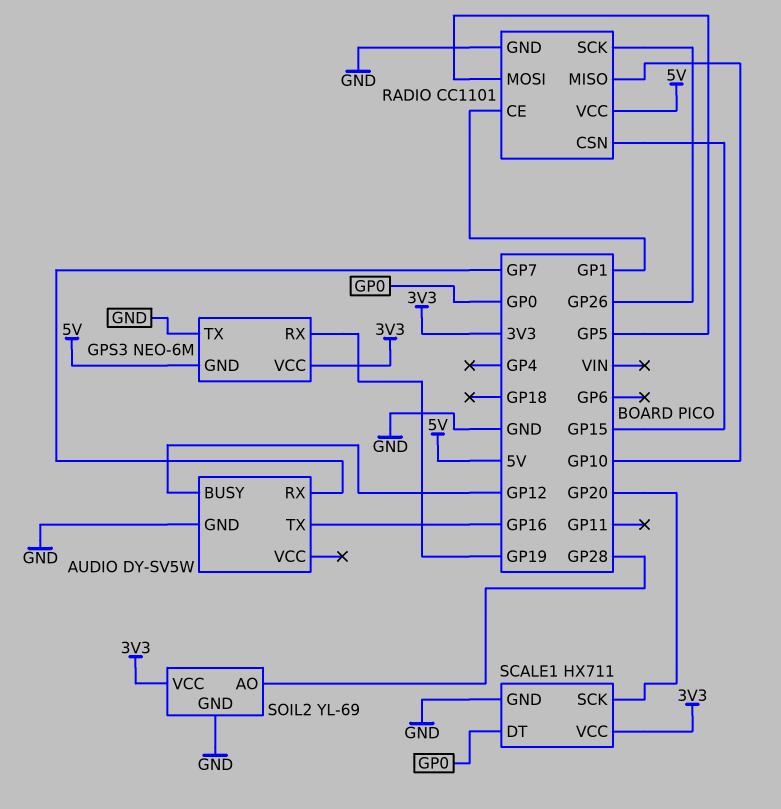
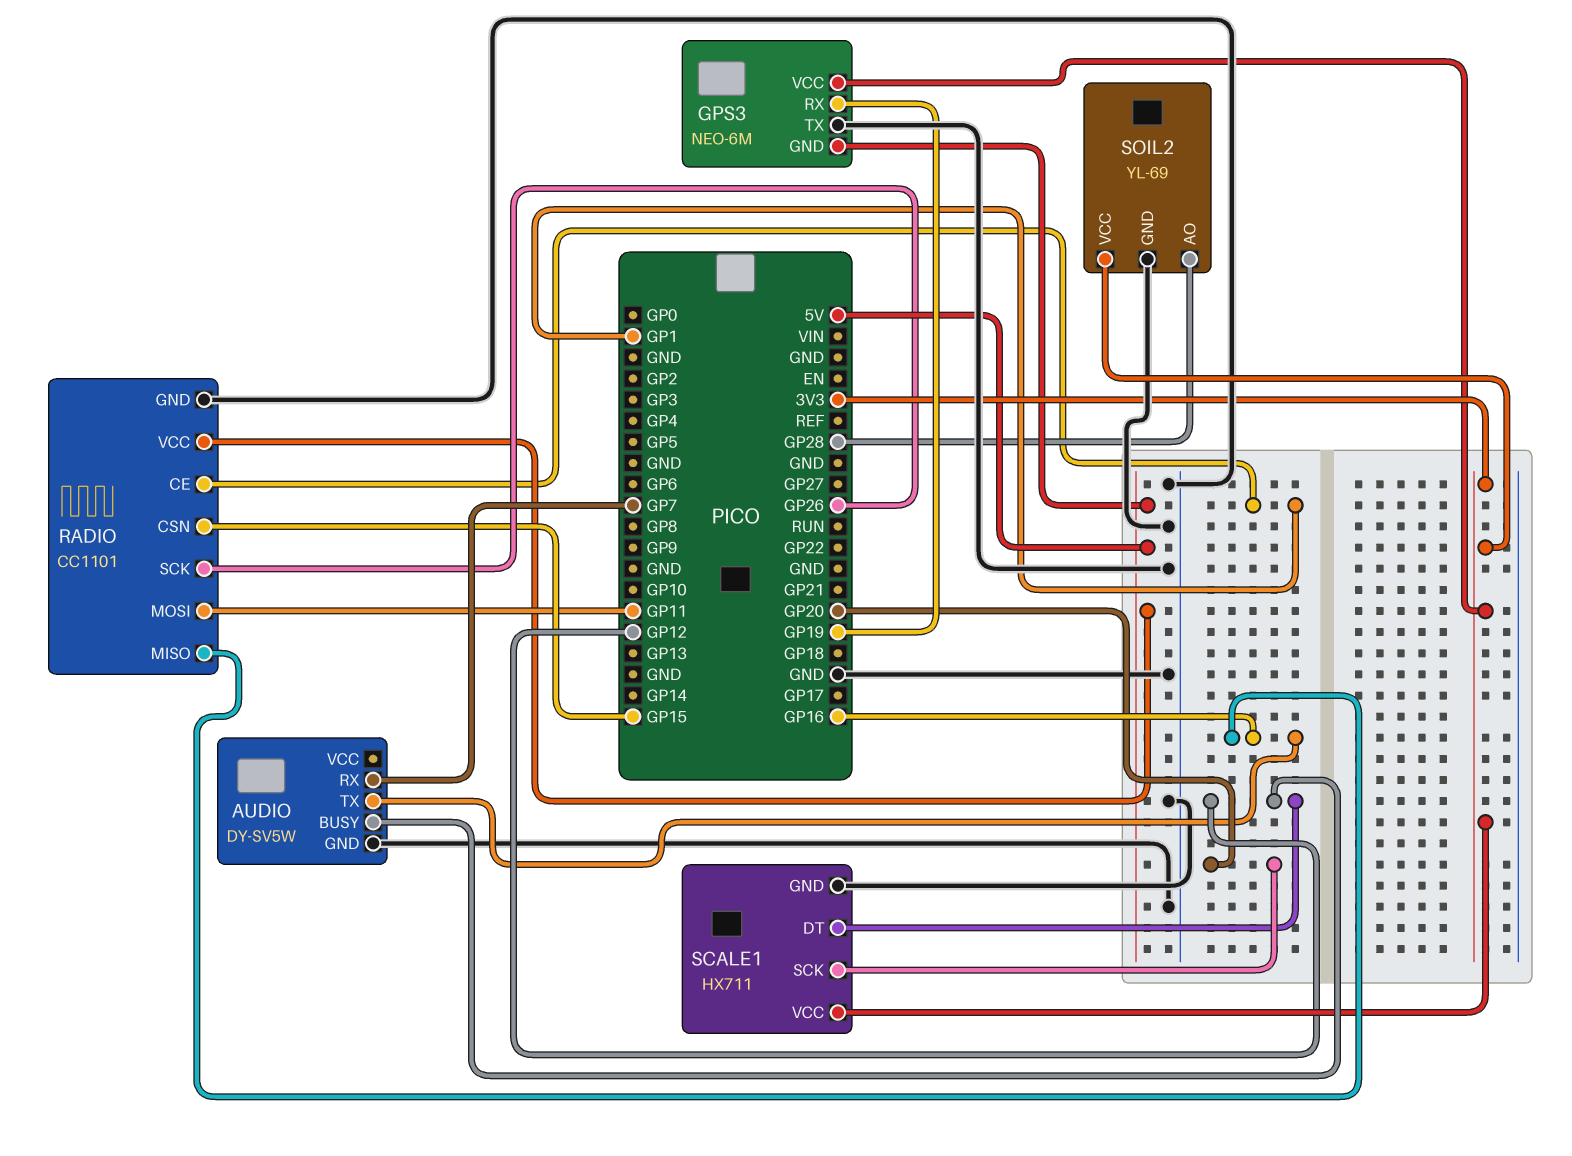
RADIO pin MISO: GP10 -> GP16
RADIO pin MOSI: GP5 -> GP11
SCALE1 pin DT: GP0 -> GP12

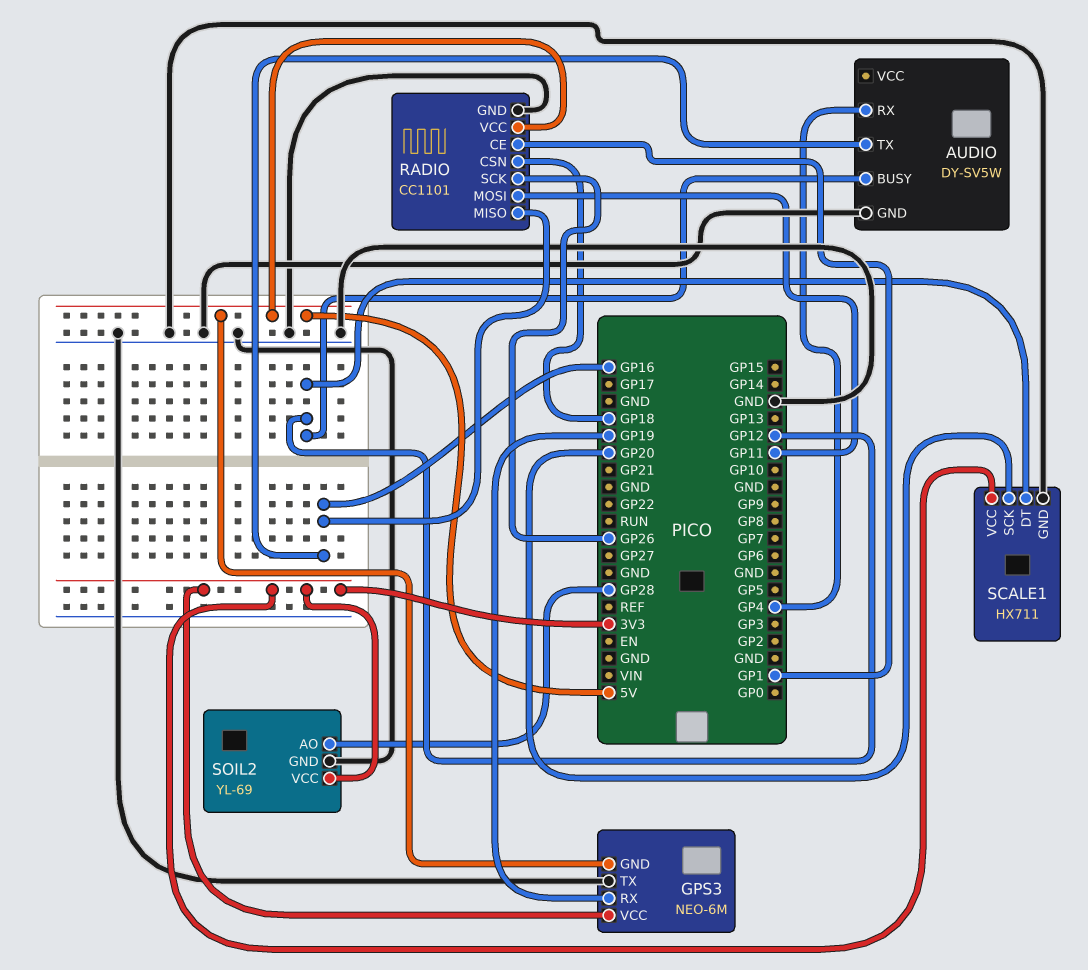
AUDIO pin RX: GP7 -> GP4
RADIO pin CSN: GP15 -> GP18

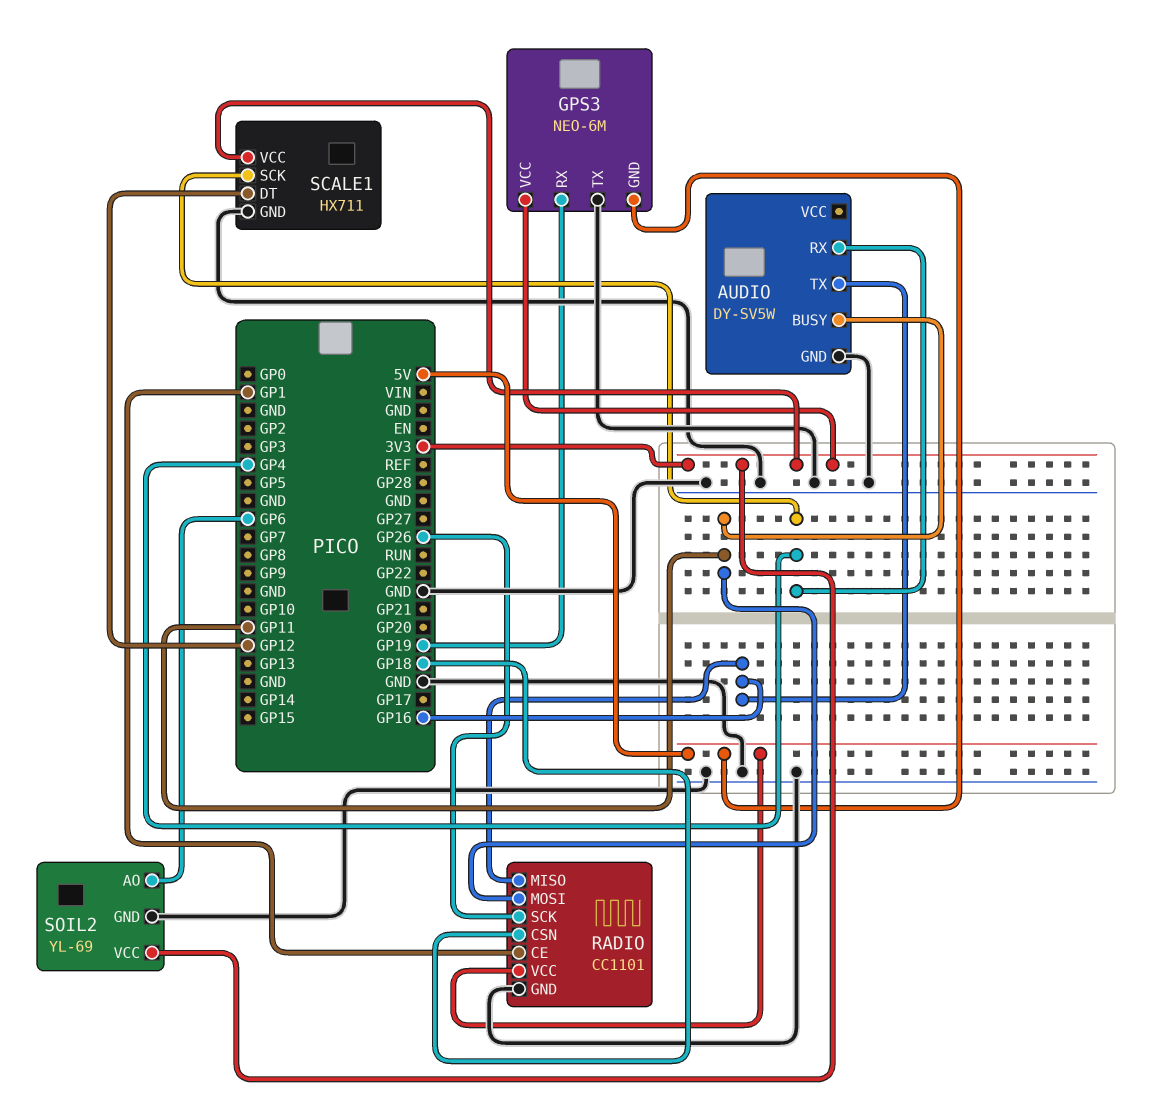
AUDIO pin BUSY: GP12 -> GP11
SCALE1 pin SCK: GP20 -> GP4
SOIL2 pin AO: GP28 -> GP6

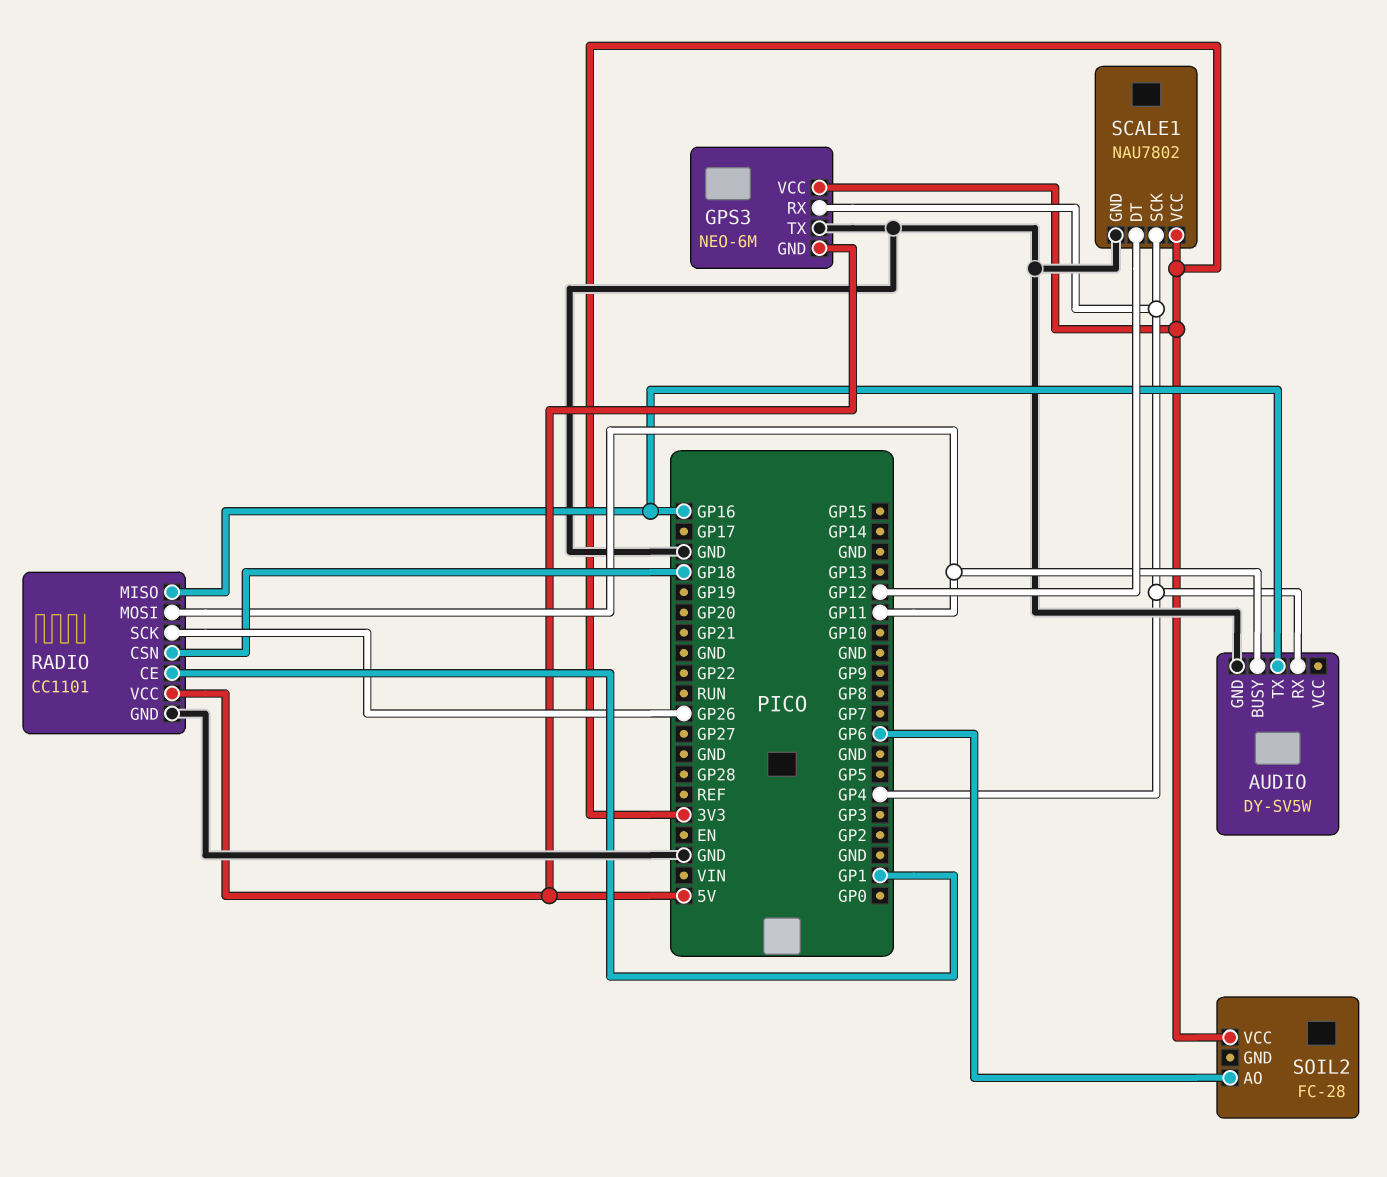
GPS3 pin RX: GP19 -> GP4
SCALE1: HX711 -> NAU7802
SOIL2: YL-69 -> FC-28
SOIL2 pin GND: GND -> none

